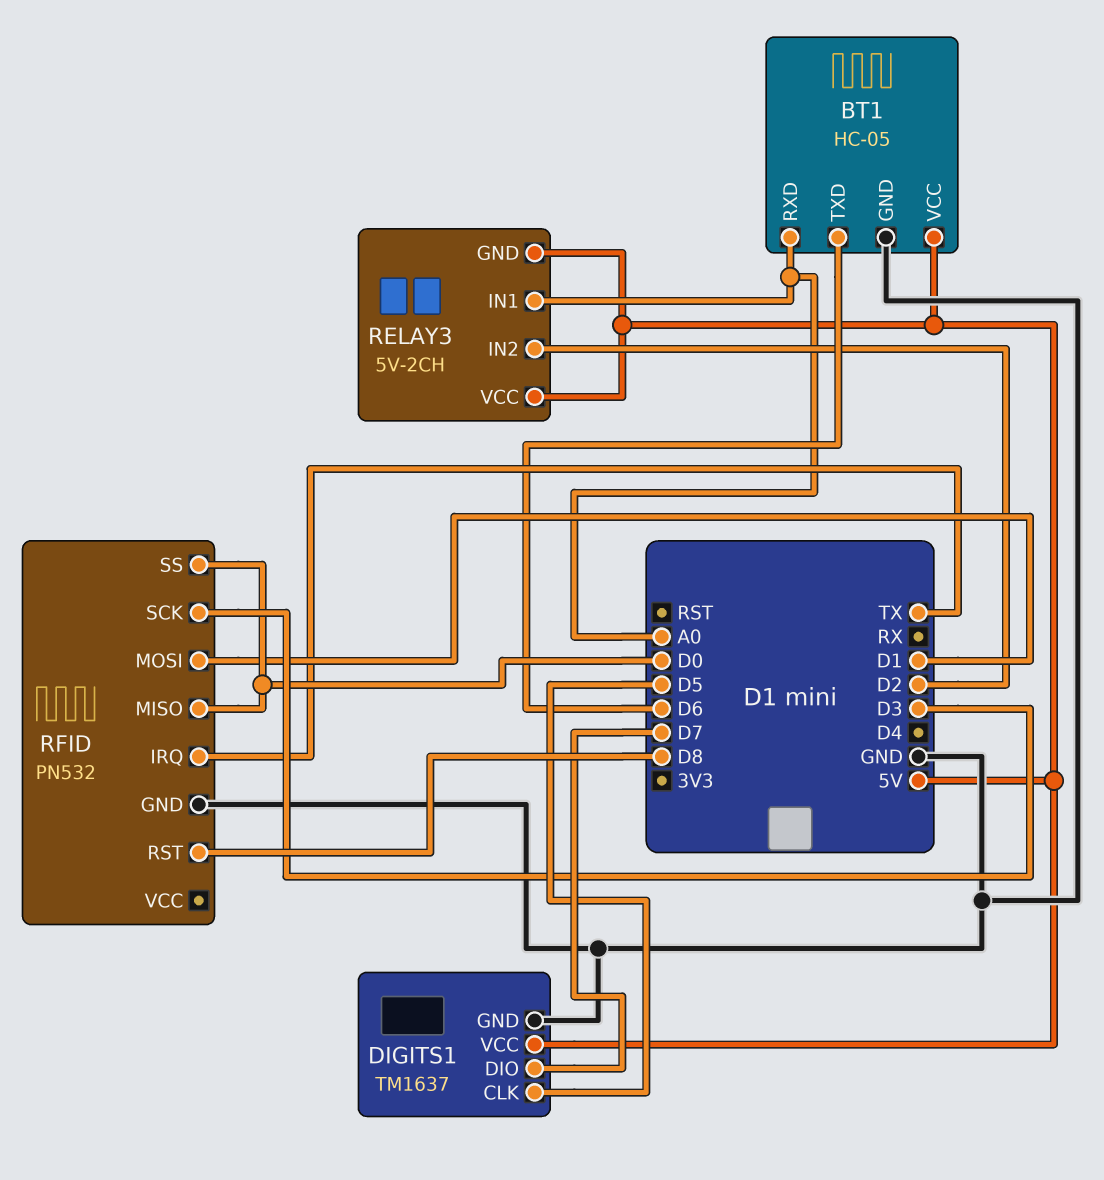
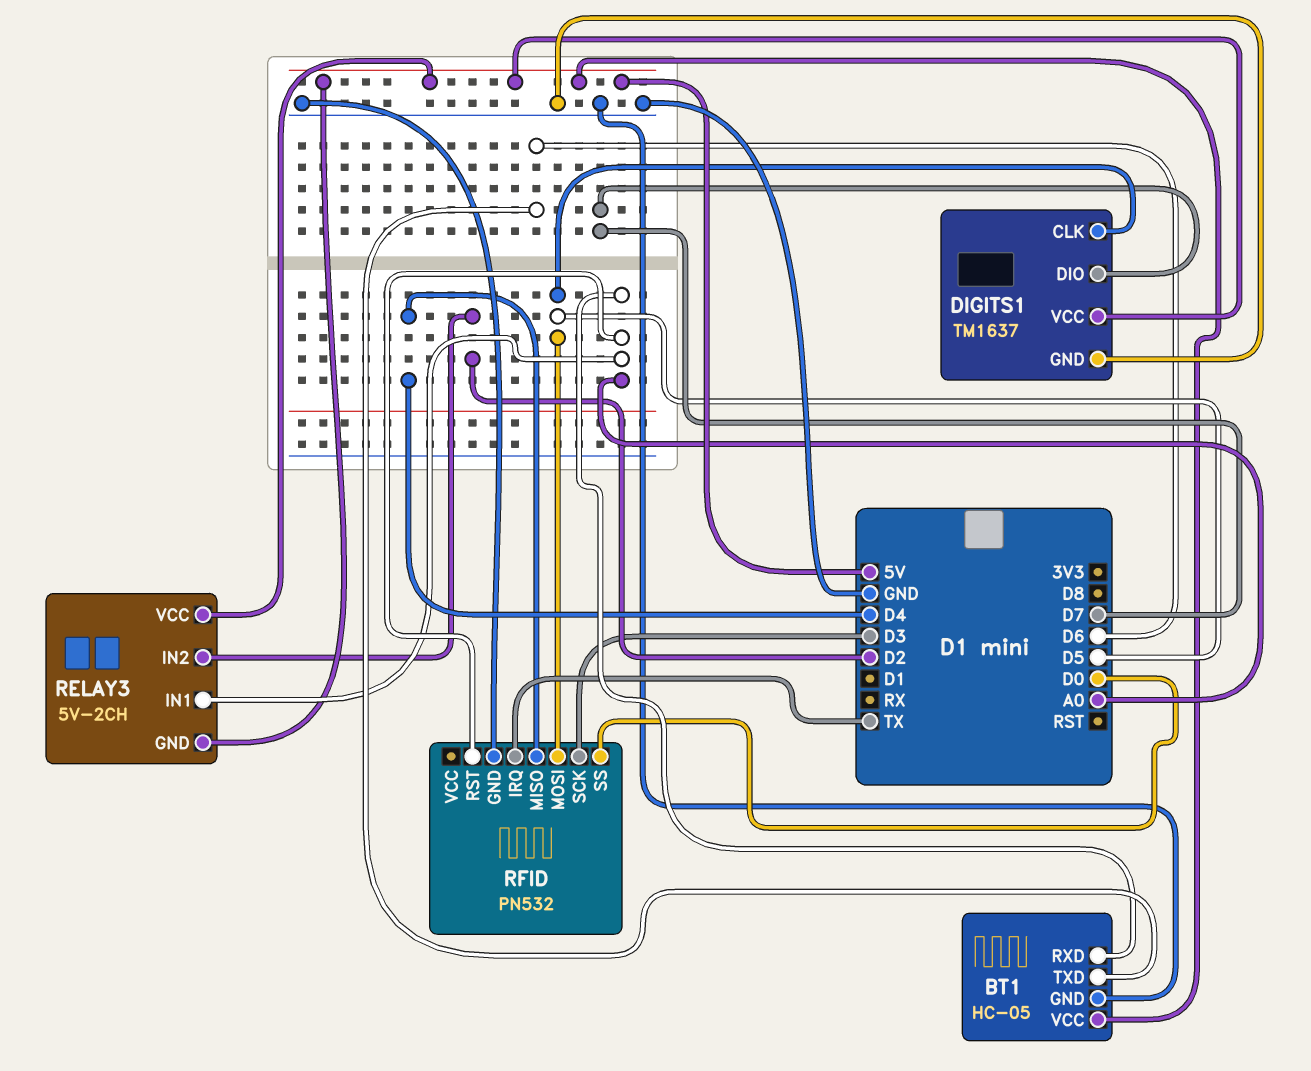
RFID pin MISO: D0 -> D4
RFID pin MOSI: D1 -> D5
RFID pin RST: D8 -> A0

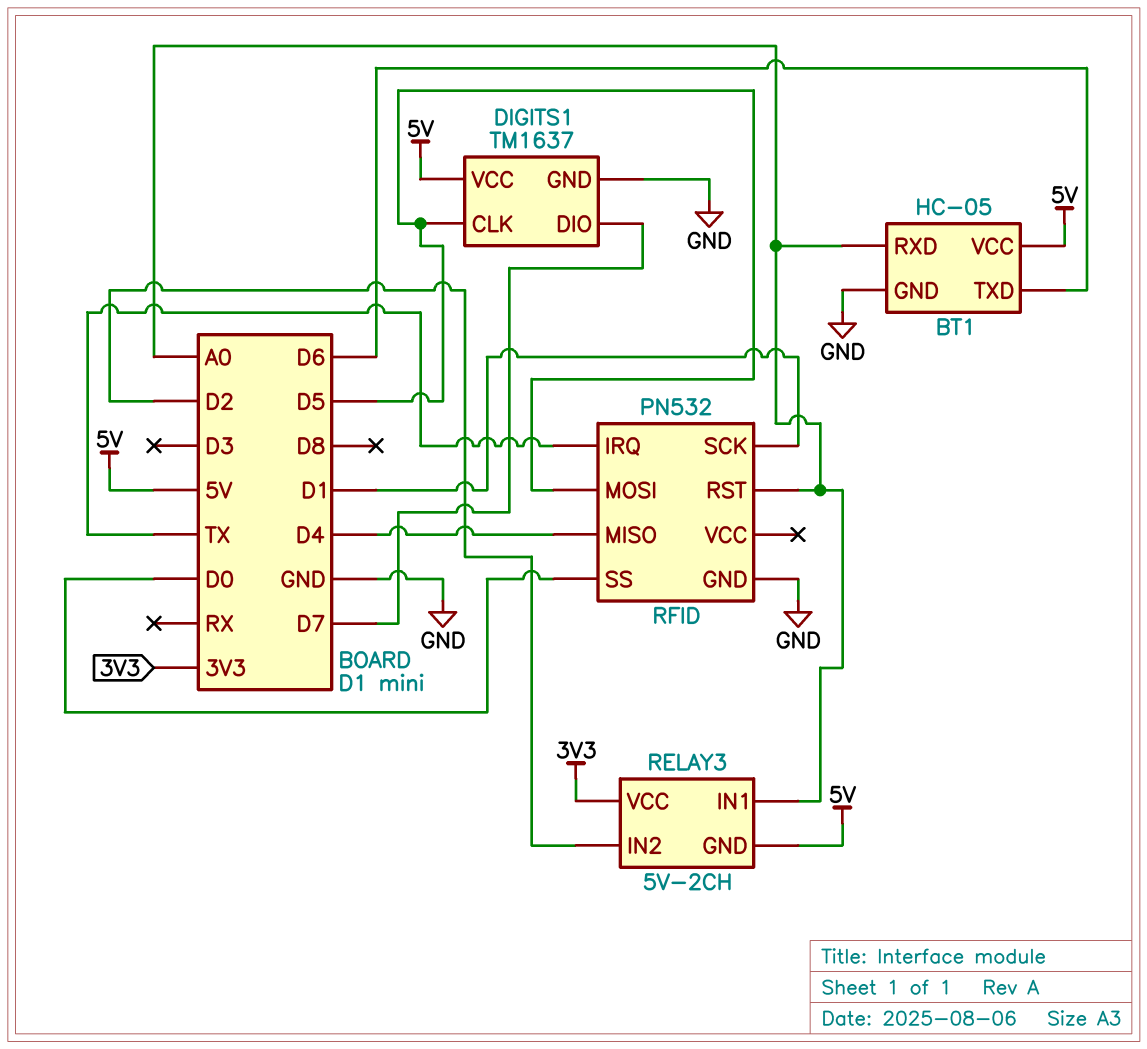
RELAY3 pin VCC: 5V -> 3V3
RFID pin SCK: D3 -> D1

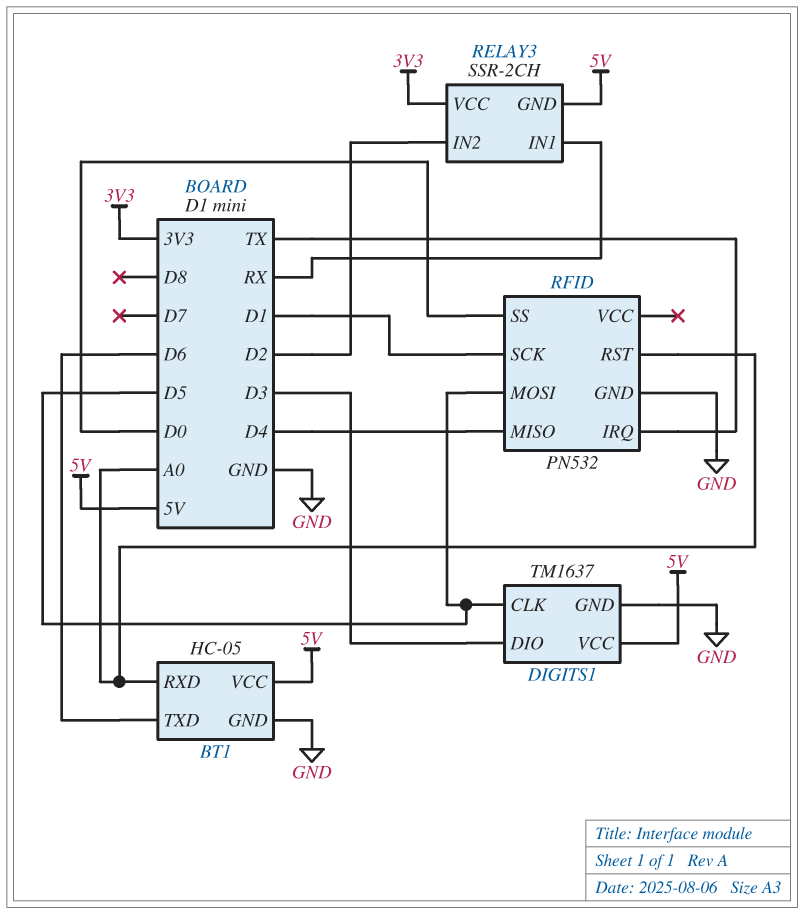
DIGITS1 pin DIO: D7 -> D3
RELAY3: 5V-2CH -> SSR-2CH
RELAY3 pin IN1: A0 -> RX

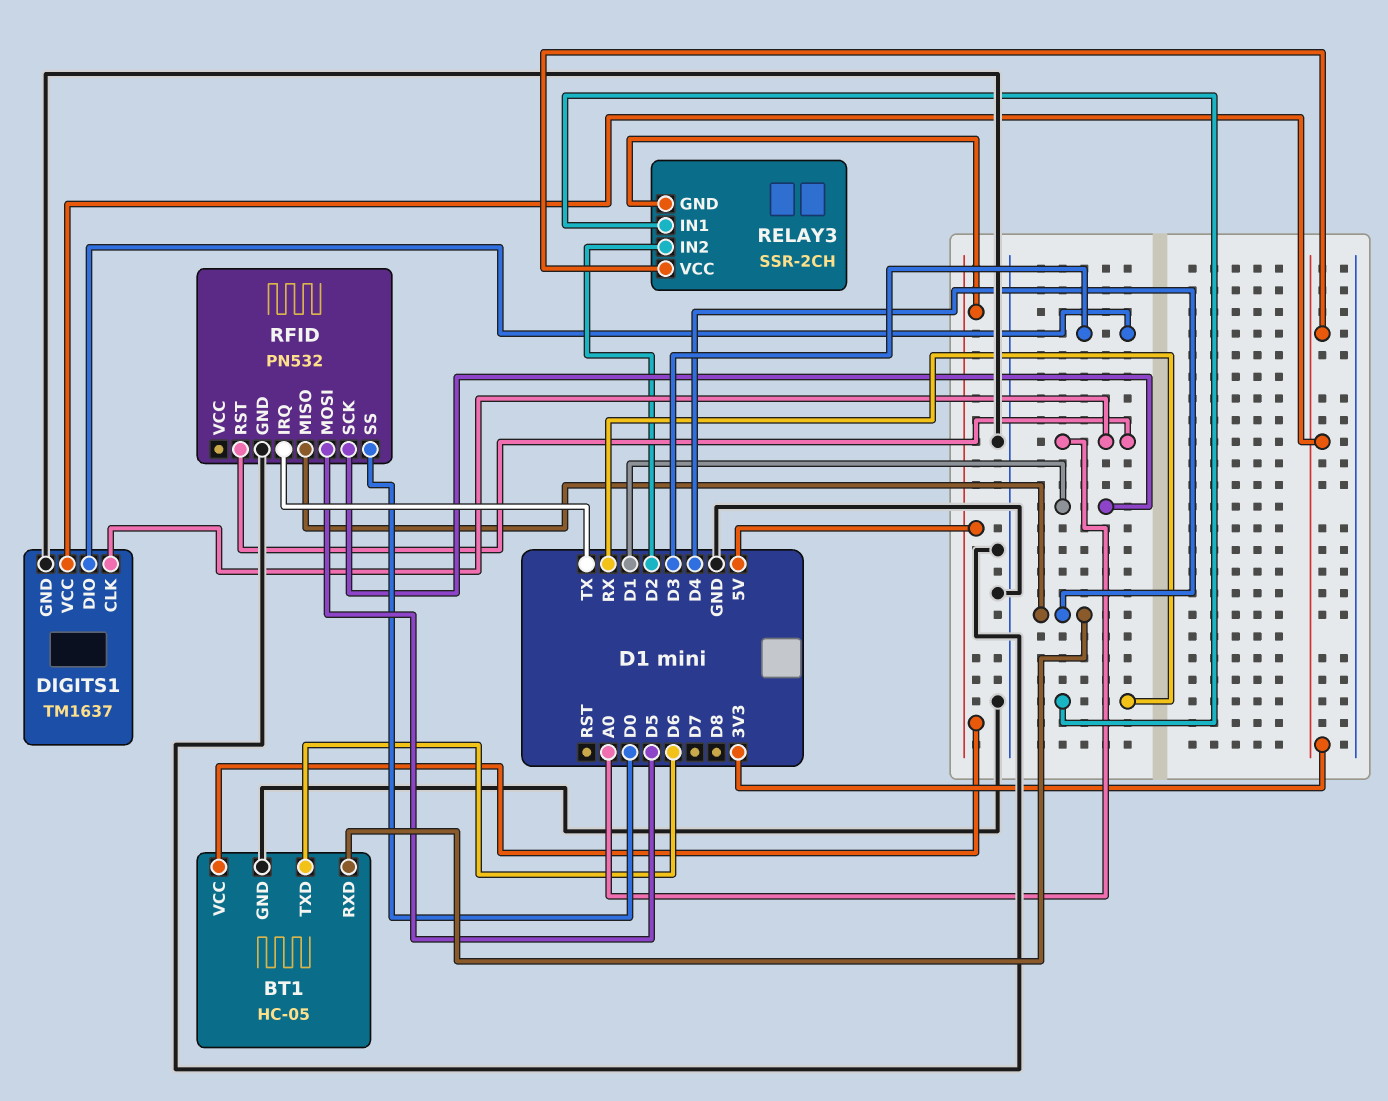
BT1 pin RXD: A0 -> D4
DIGITS1 pin CLK: D5 -> A0
DIGITS1 pin VCC: 5V -> 3V3

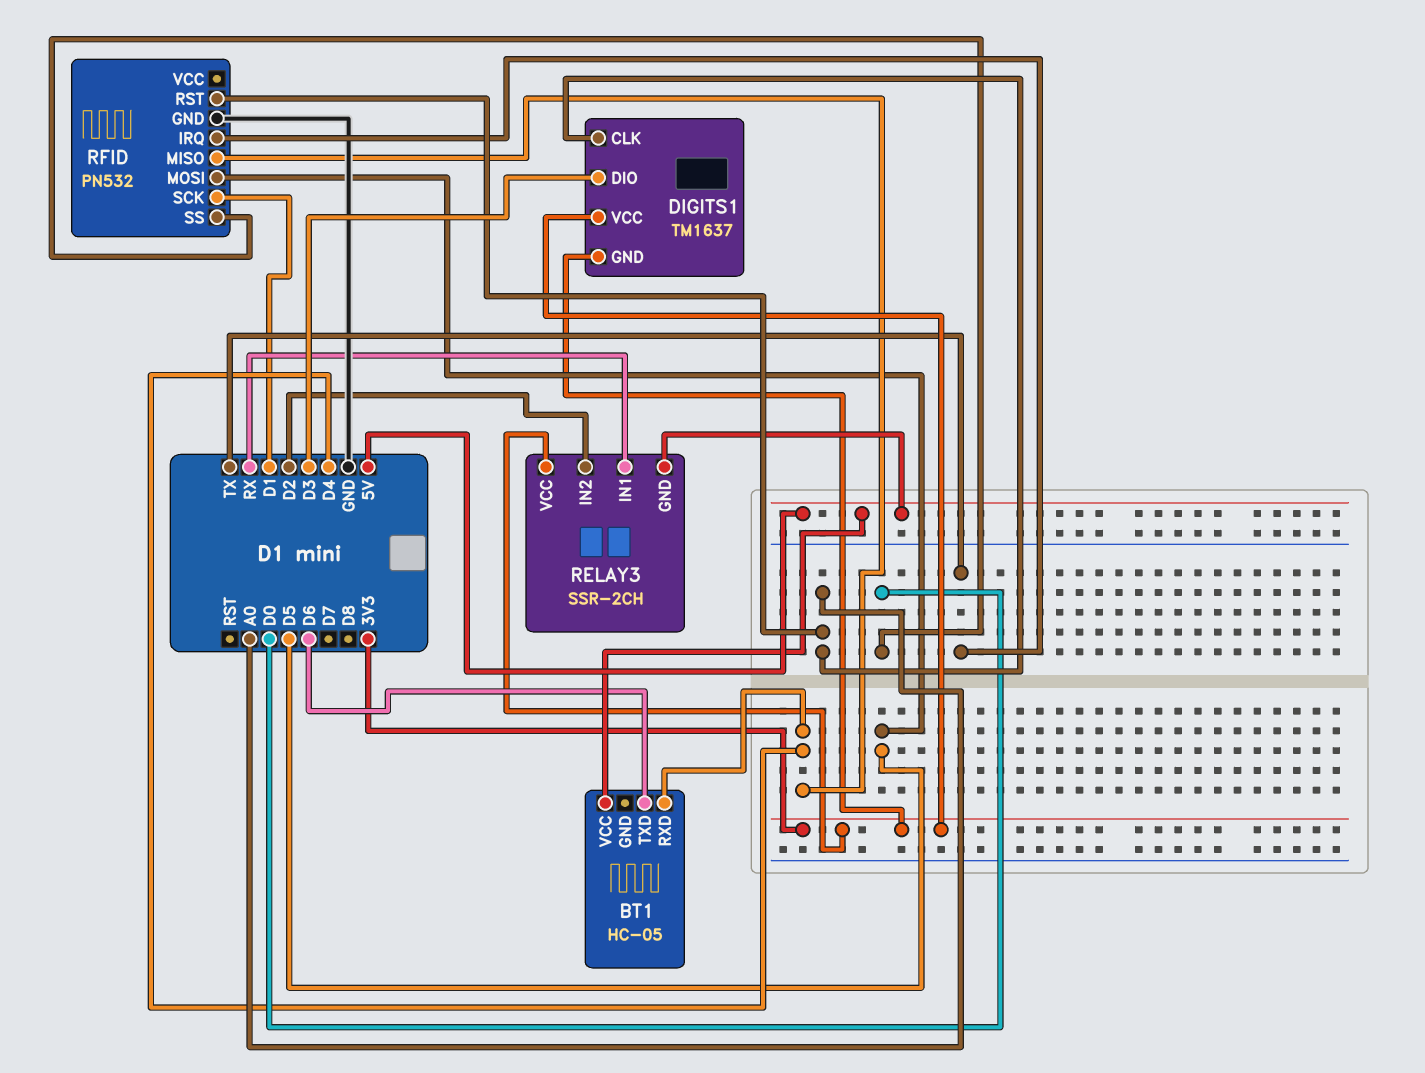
BT1 pin GND: GND -> none
DIGITS1 pin GND: GND -> 3V3

